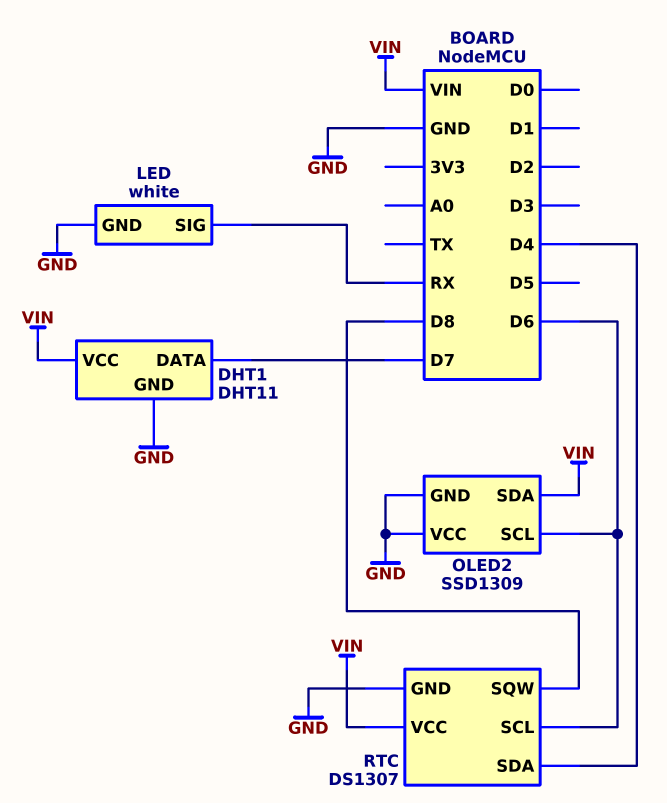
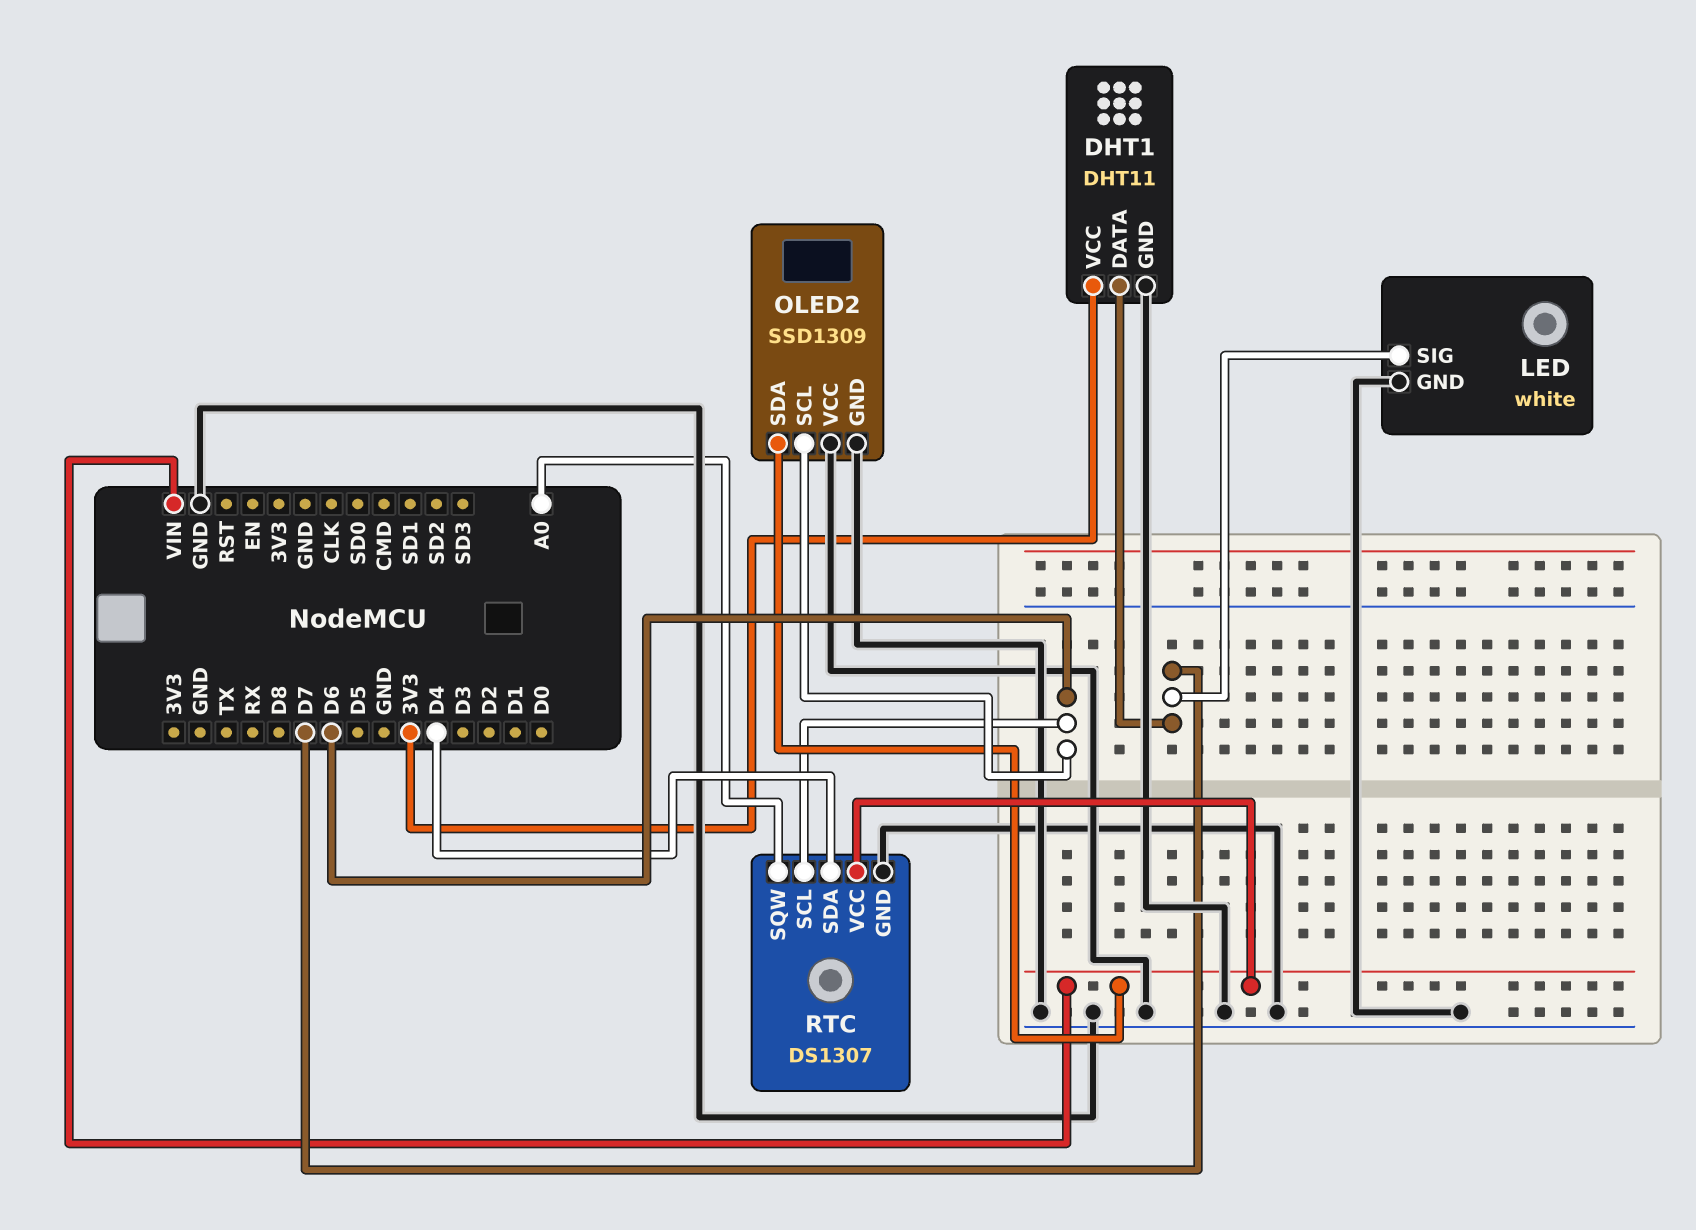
DHT1 pin VCC: VIN -> 3V3
LED pin SIG: RX -> D7
RTC pin SQW: D8 -> A0

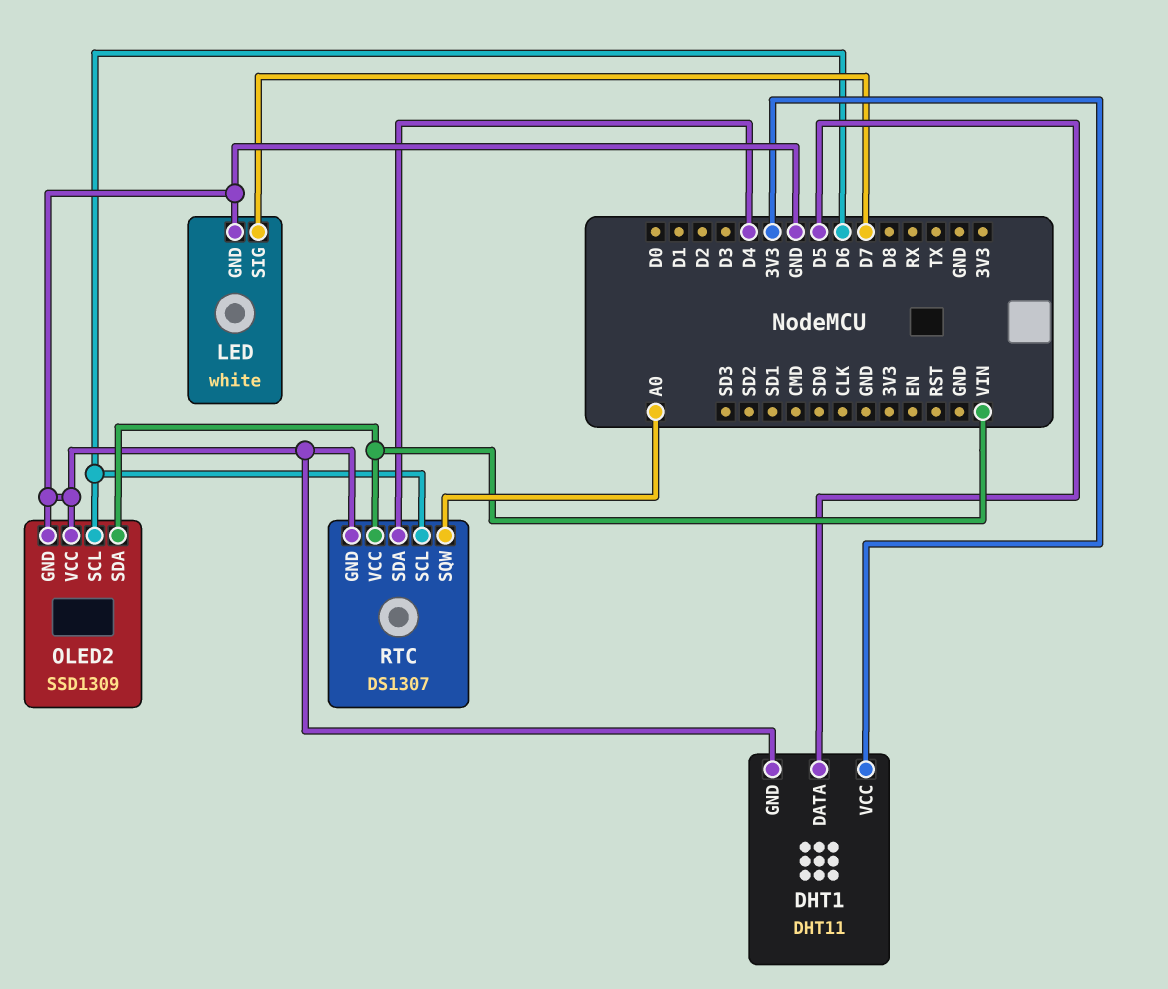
DHT1 pin DATA: D7 -> D5

